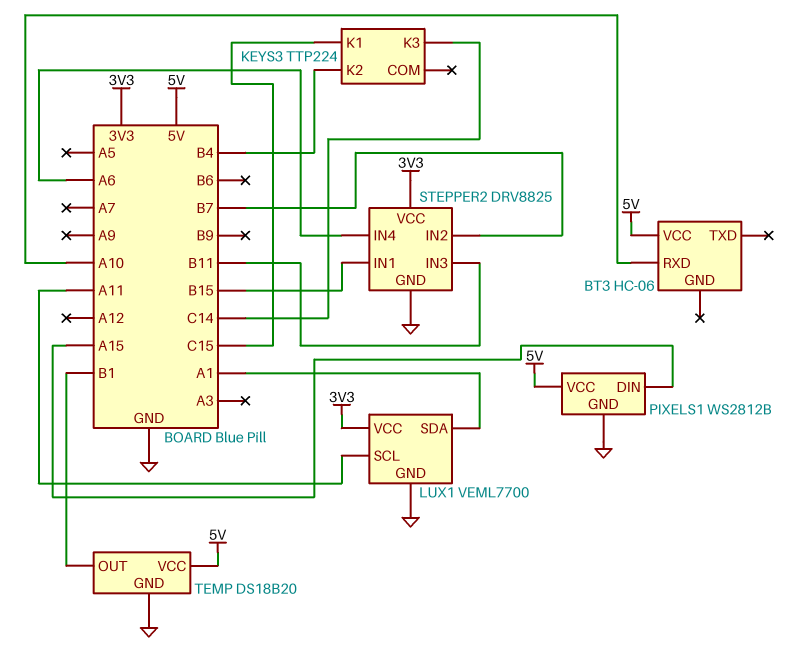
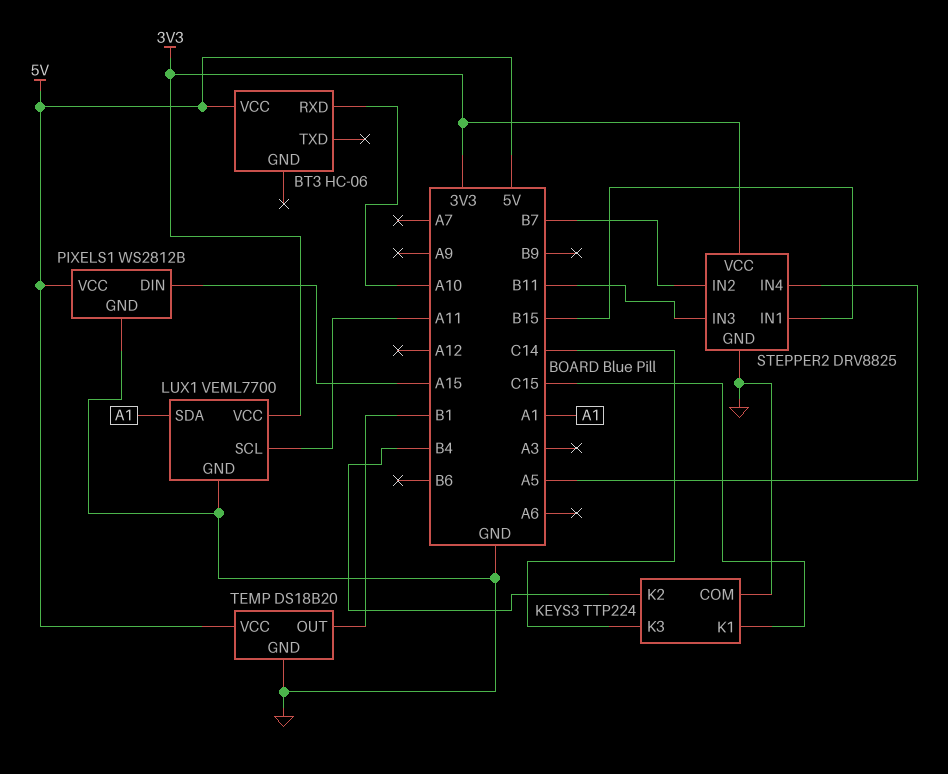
KEYS3 pin COM: none -> GND
STEPPER2 pin IN4: A6 -> A5

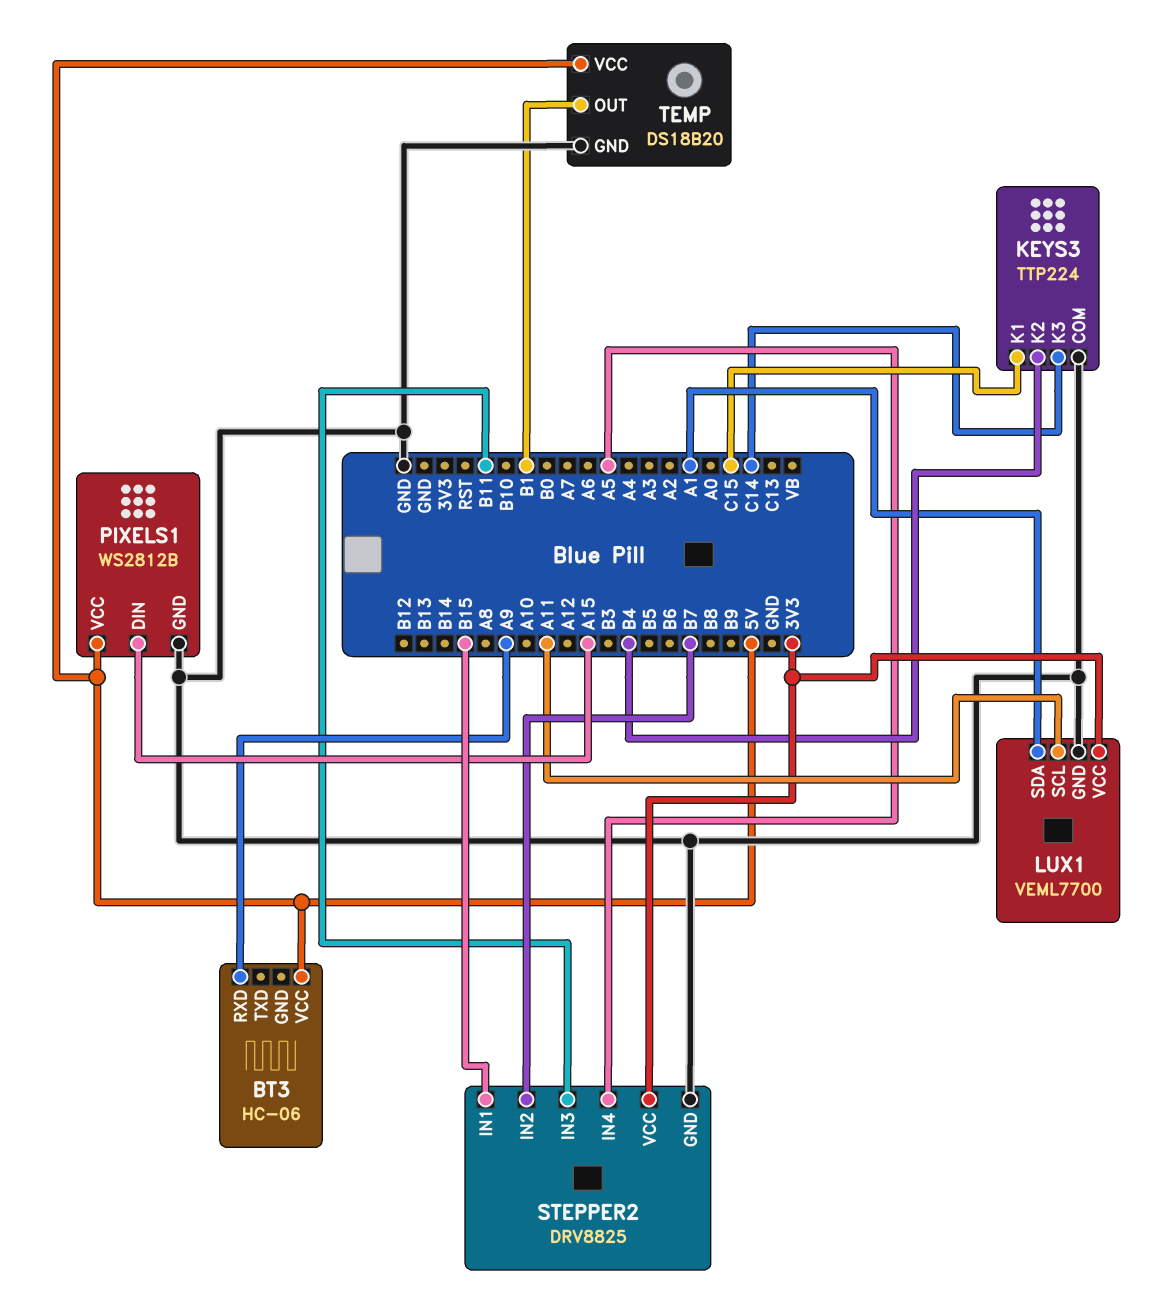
BT3 pin RXD: A10 -> A9

